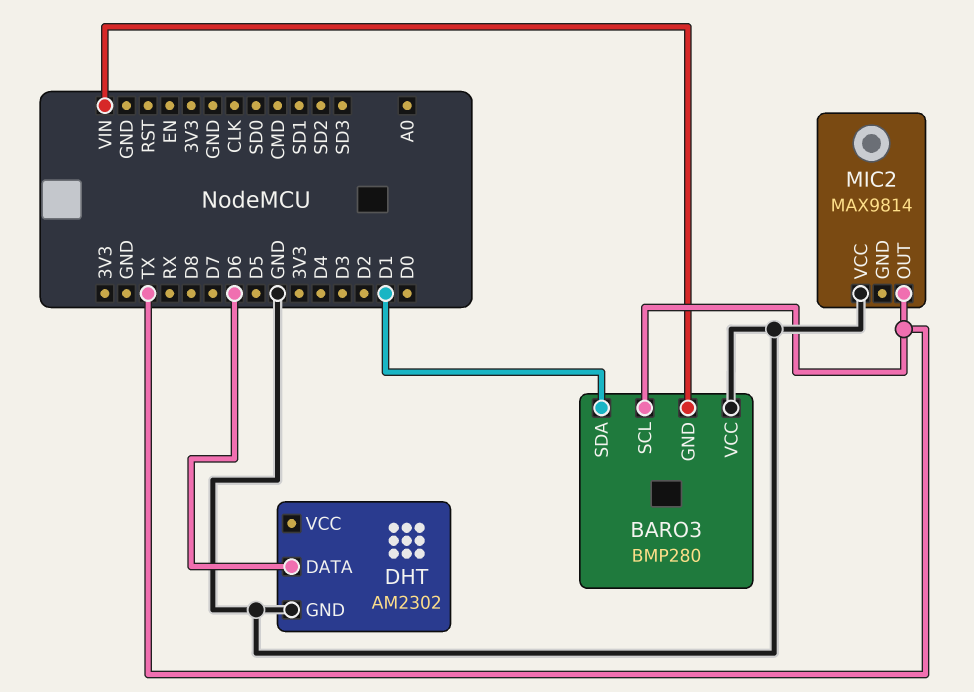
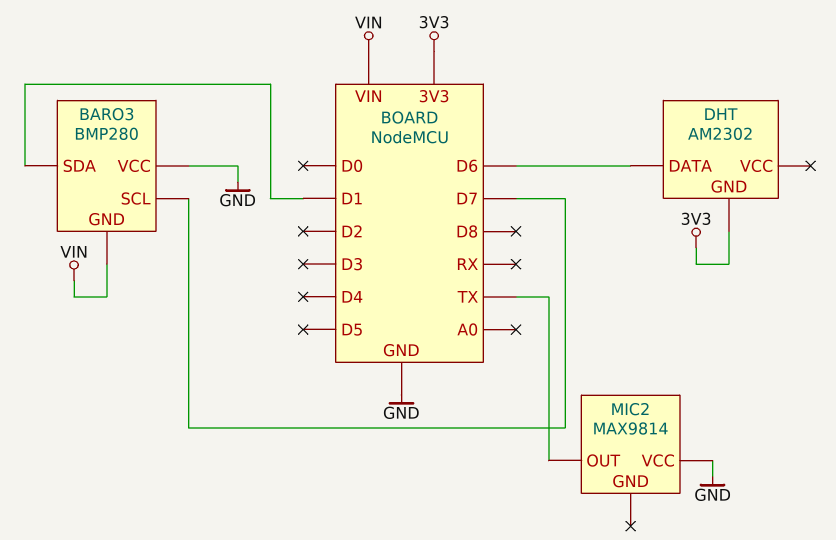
BARO3 pin SCL: TX -> D7
DHT pin GND: GND -> 3V3

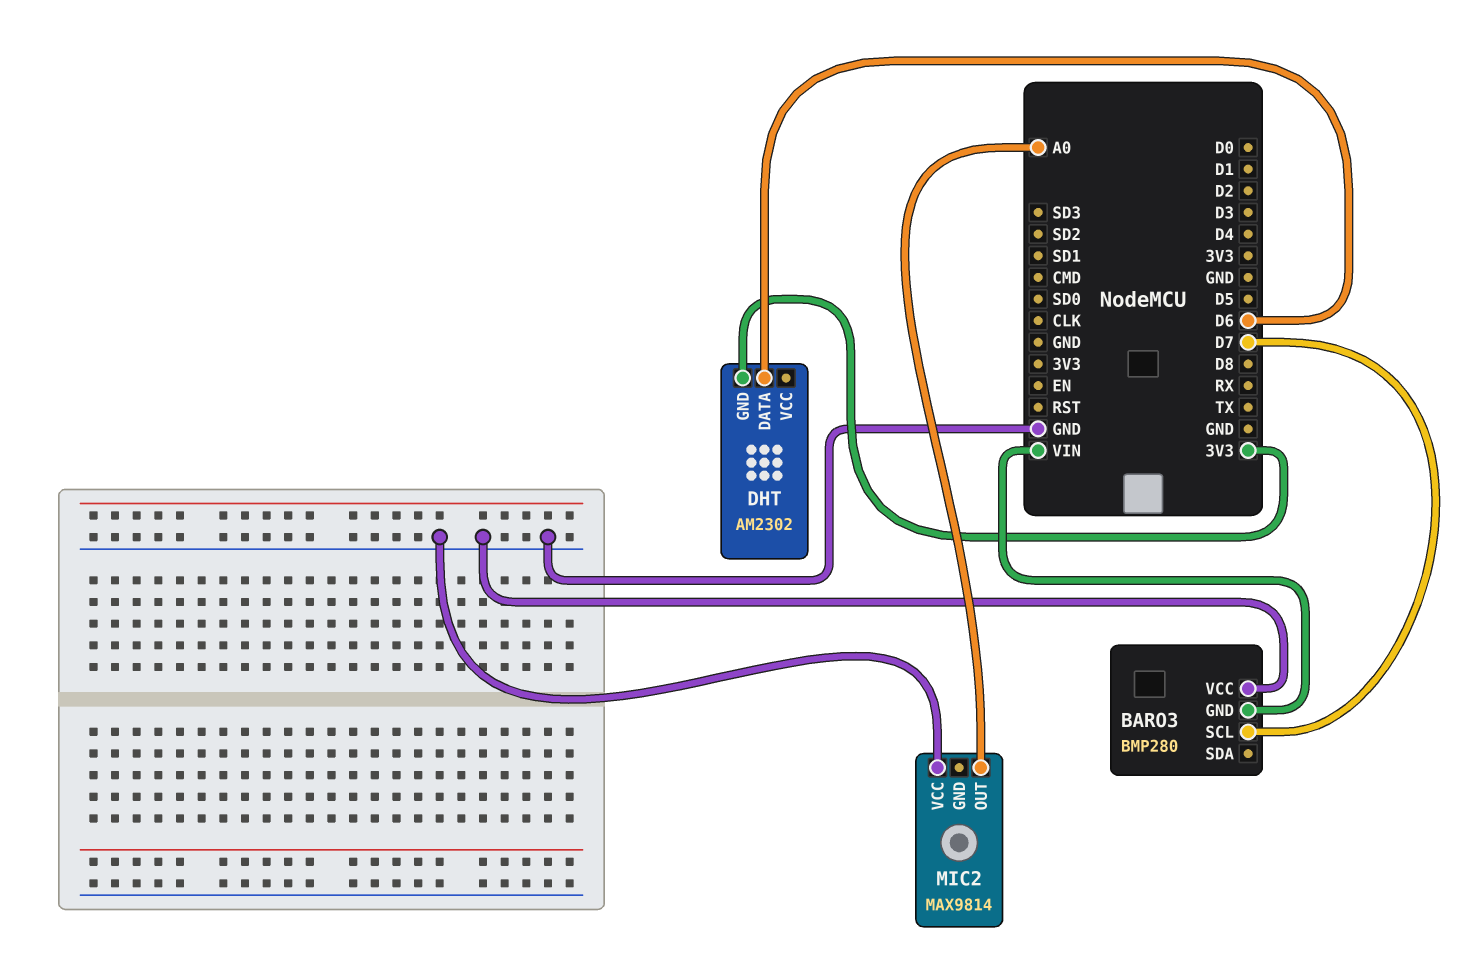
BARO3 pin SDA: D1 -> none
MIC2 pin OUT: TX -> A0

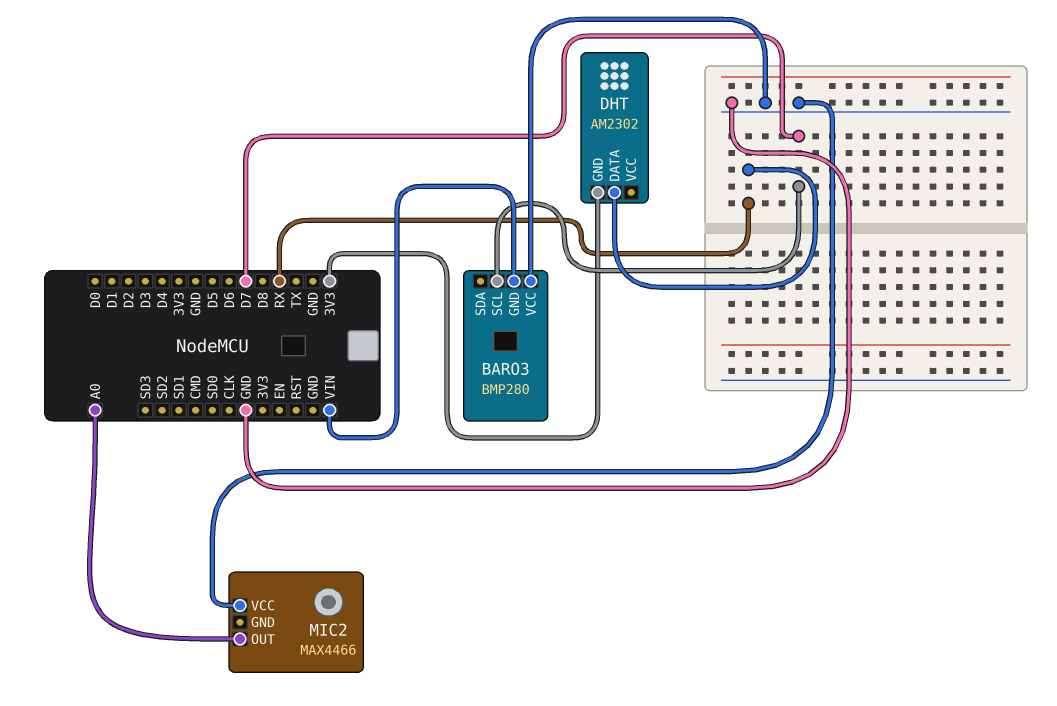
DHT pin DATA: D6 -> RX
MIC2: MAX9814 -> MAX4466

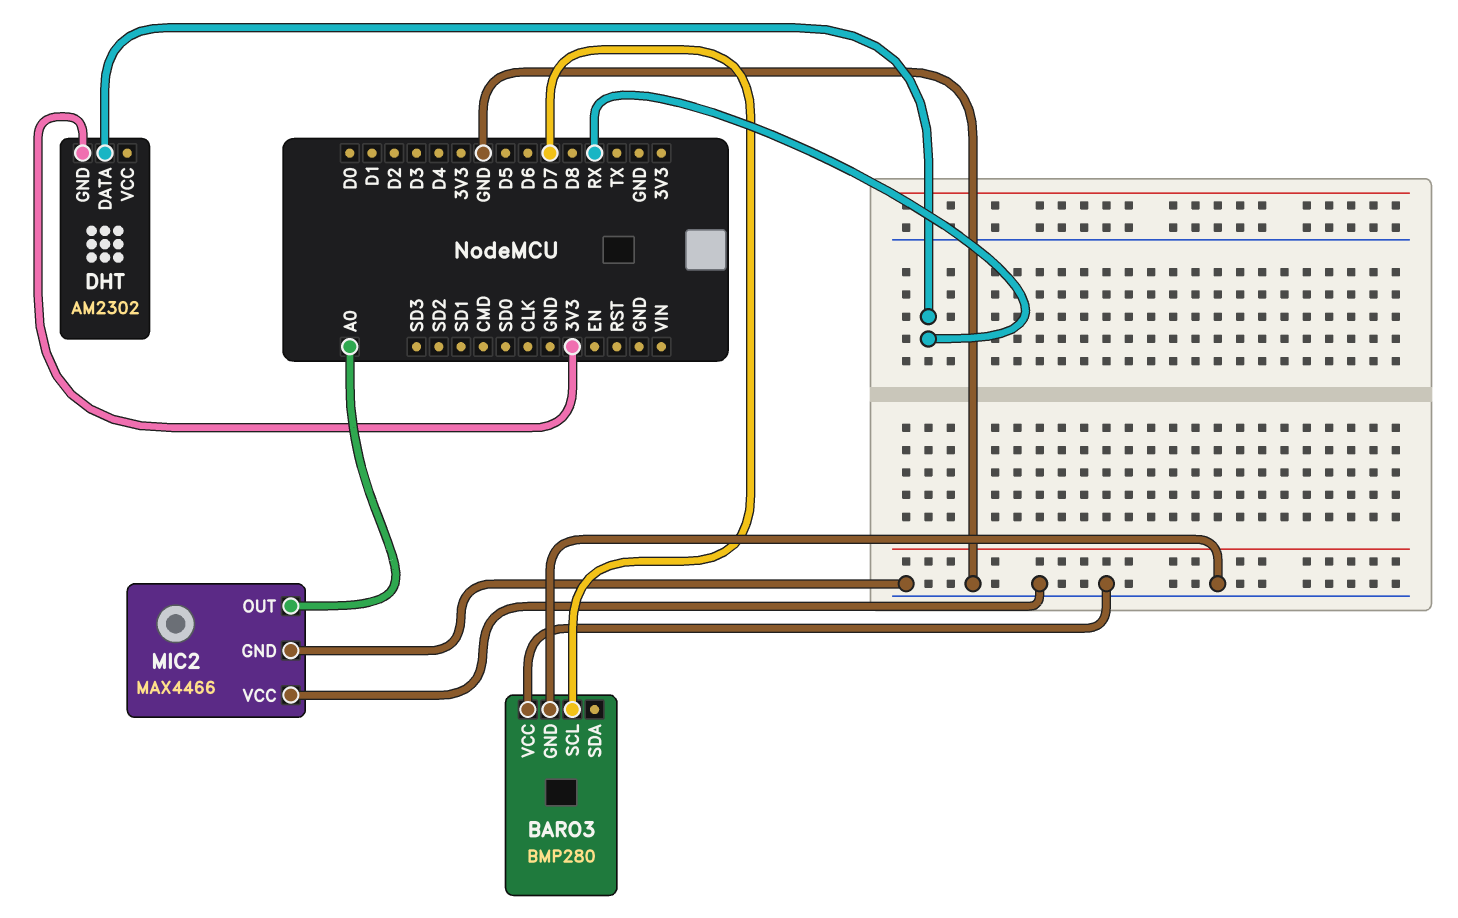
BARO3 pin GND: VIN -> GND
MIC2 pin GND: none -> GND

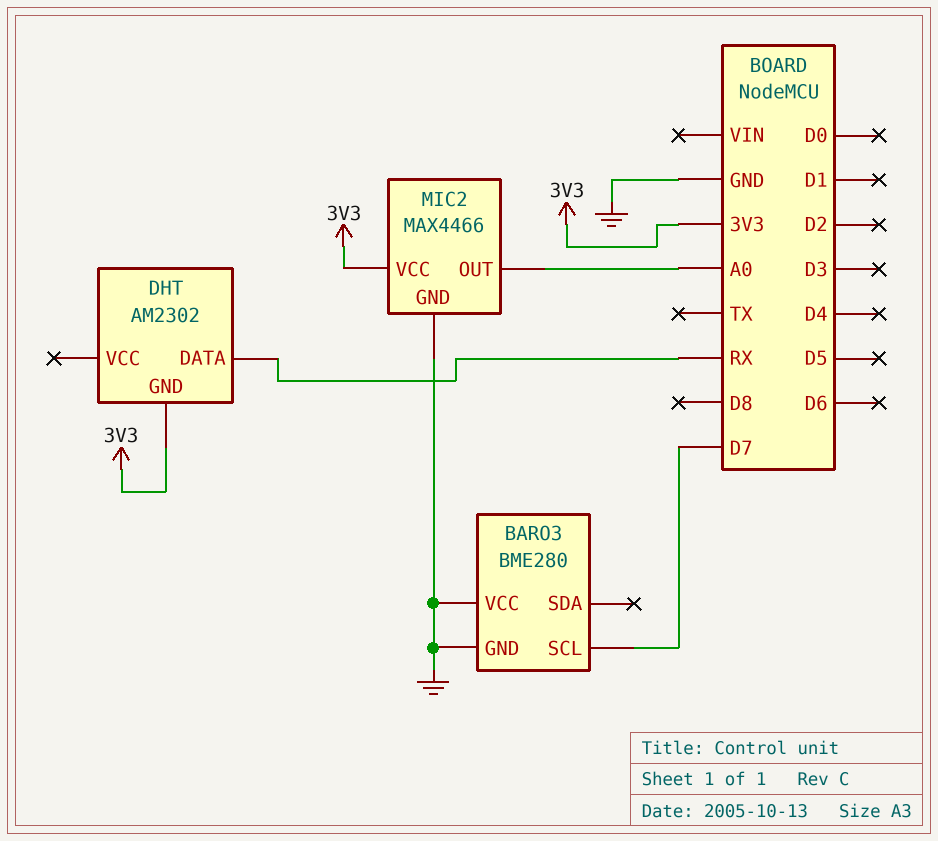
BARO3: BMP280 -> BME280
MIC2 pin VCC: GND -> 3V3

